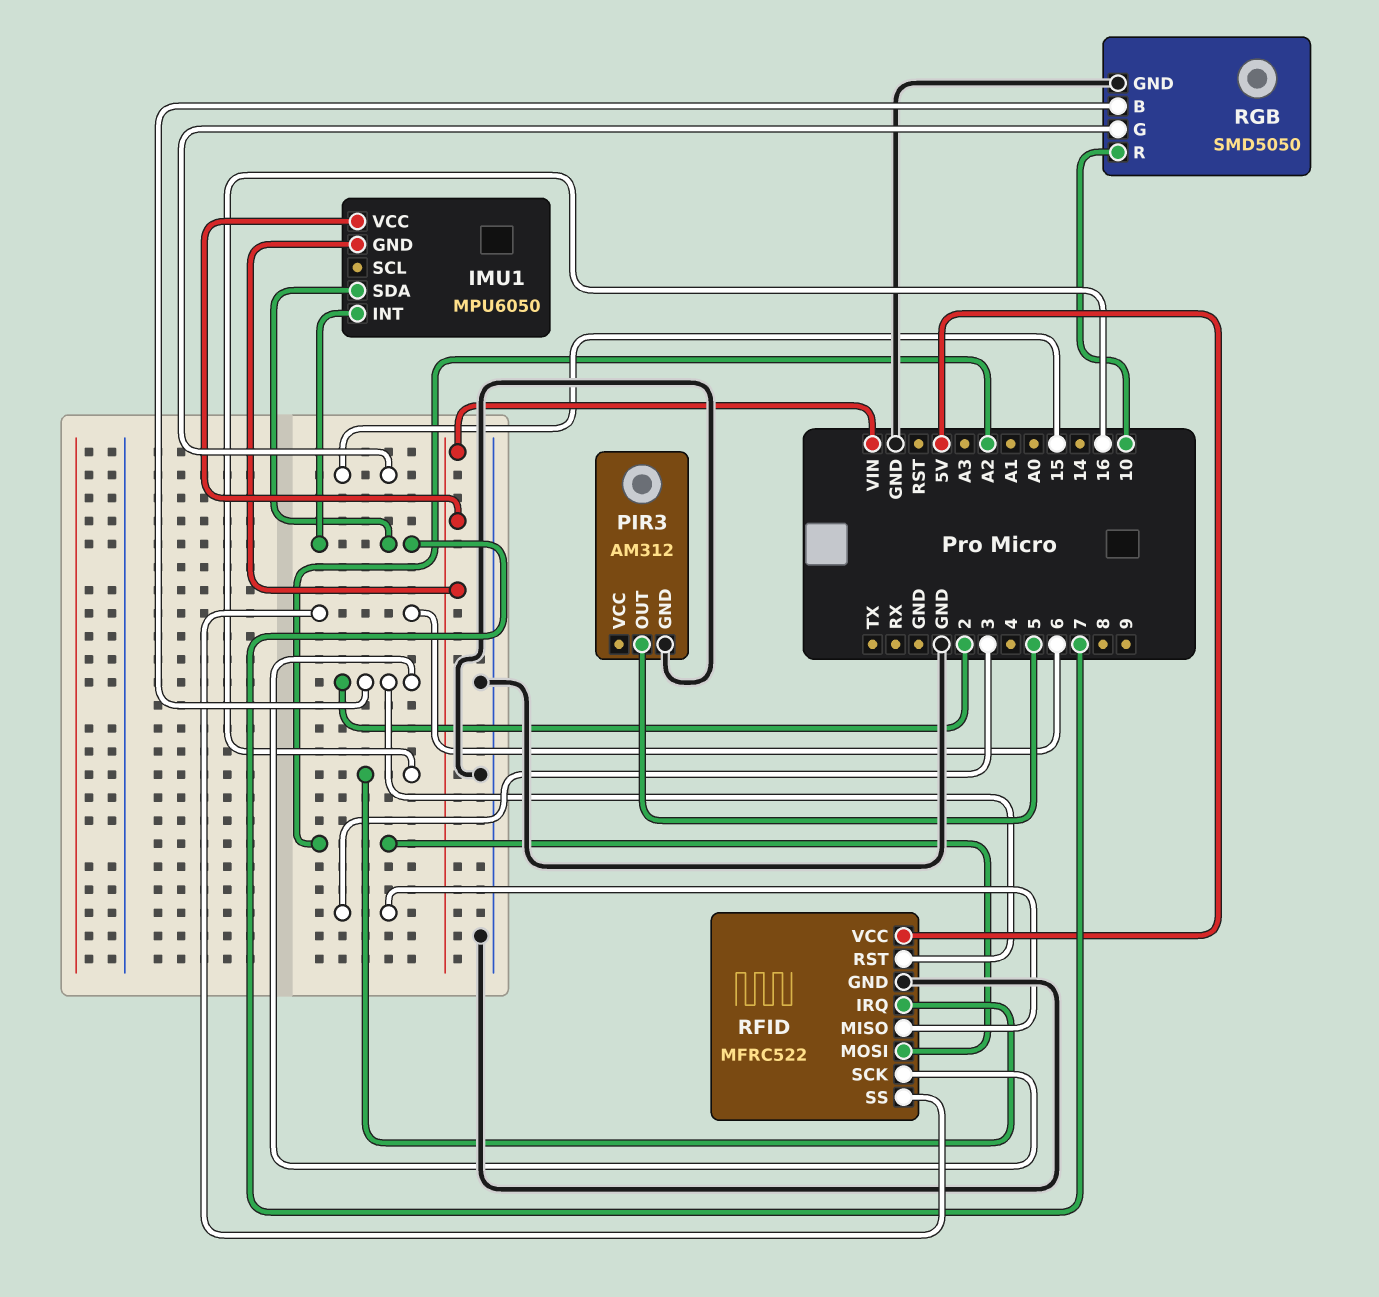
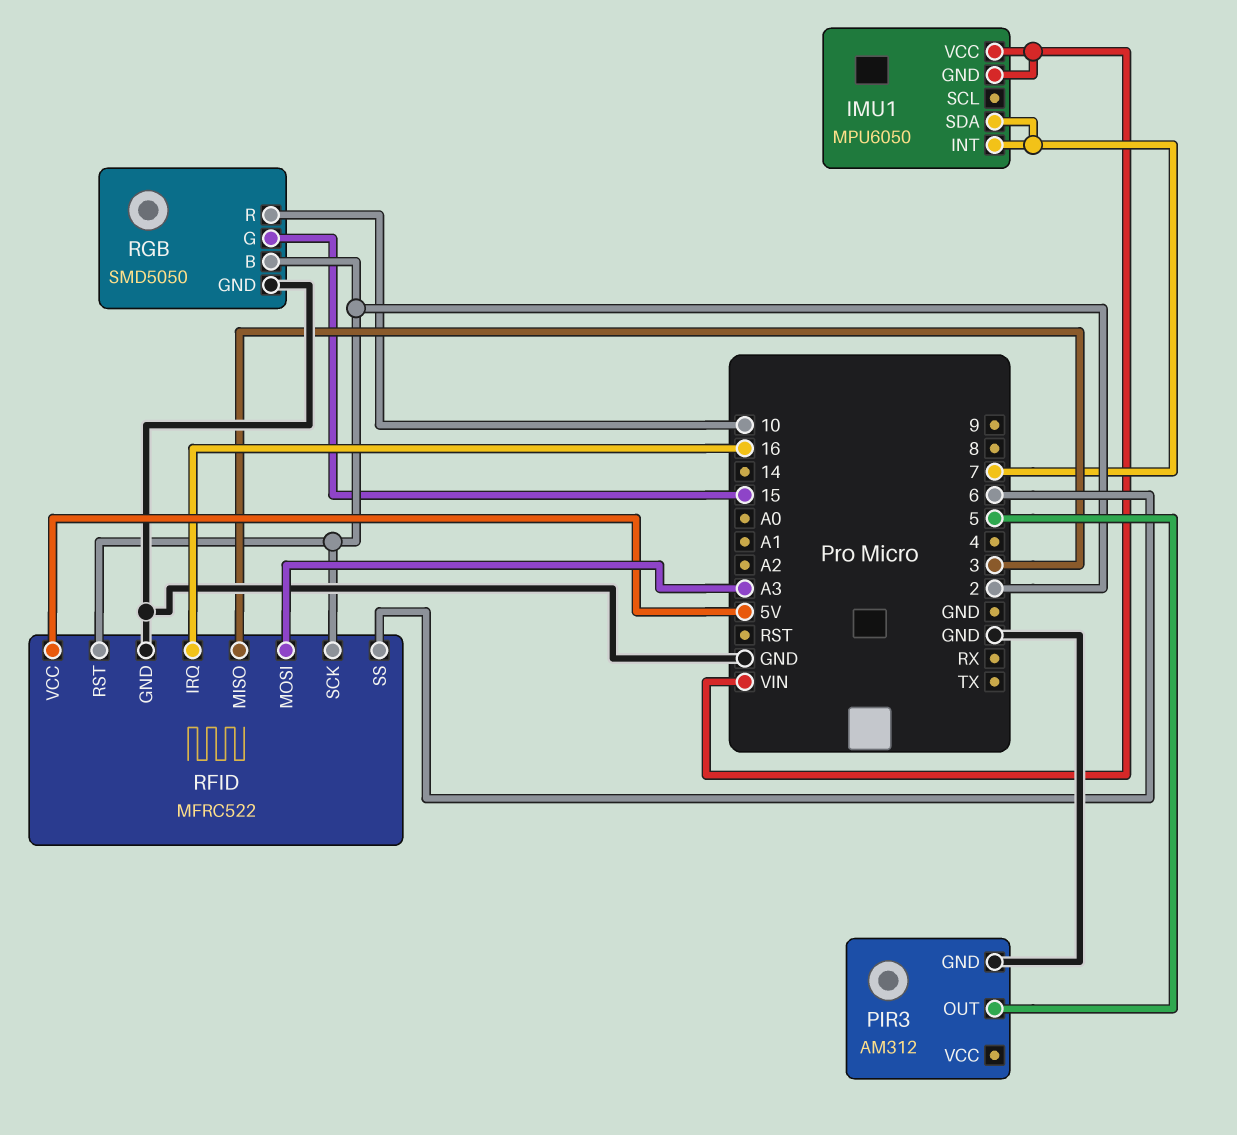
RFID pin MOSI: A2 -> A3

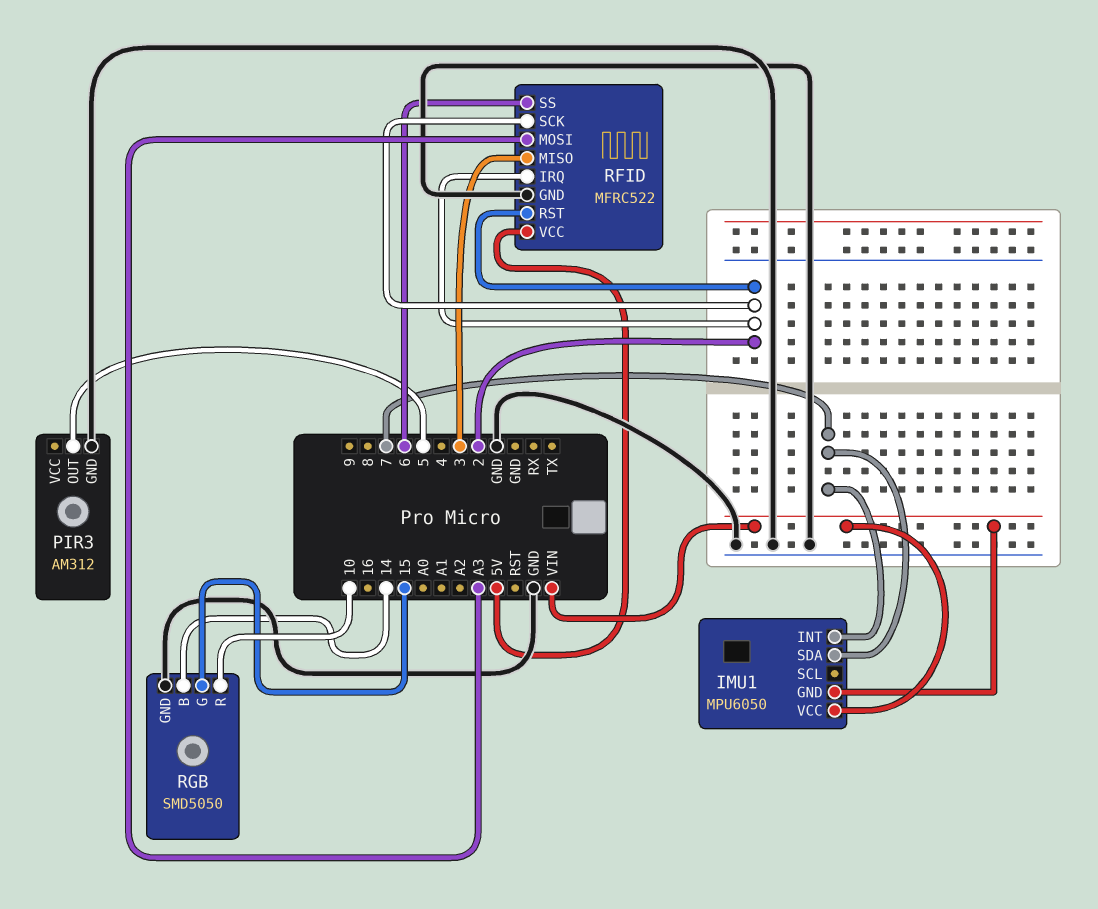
RFID pin IRQ: 16 -> 2
RGB pin B: 2 -> 14

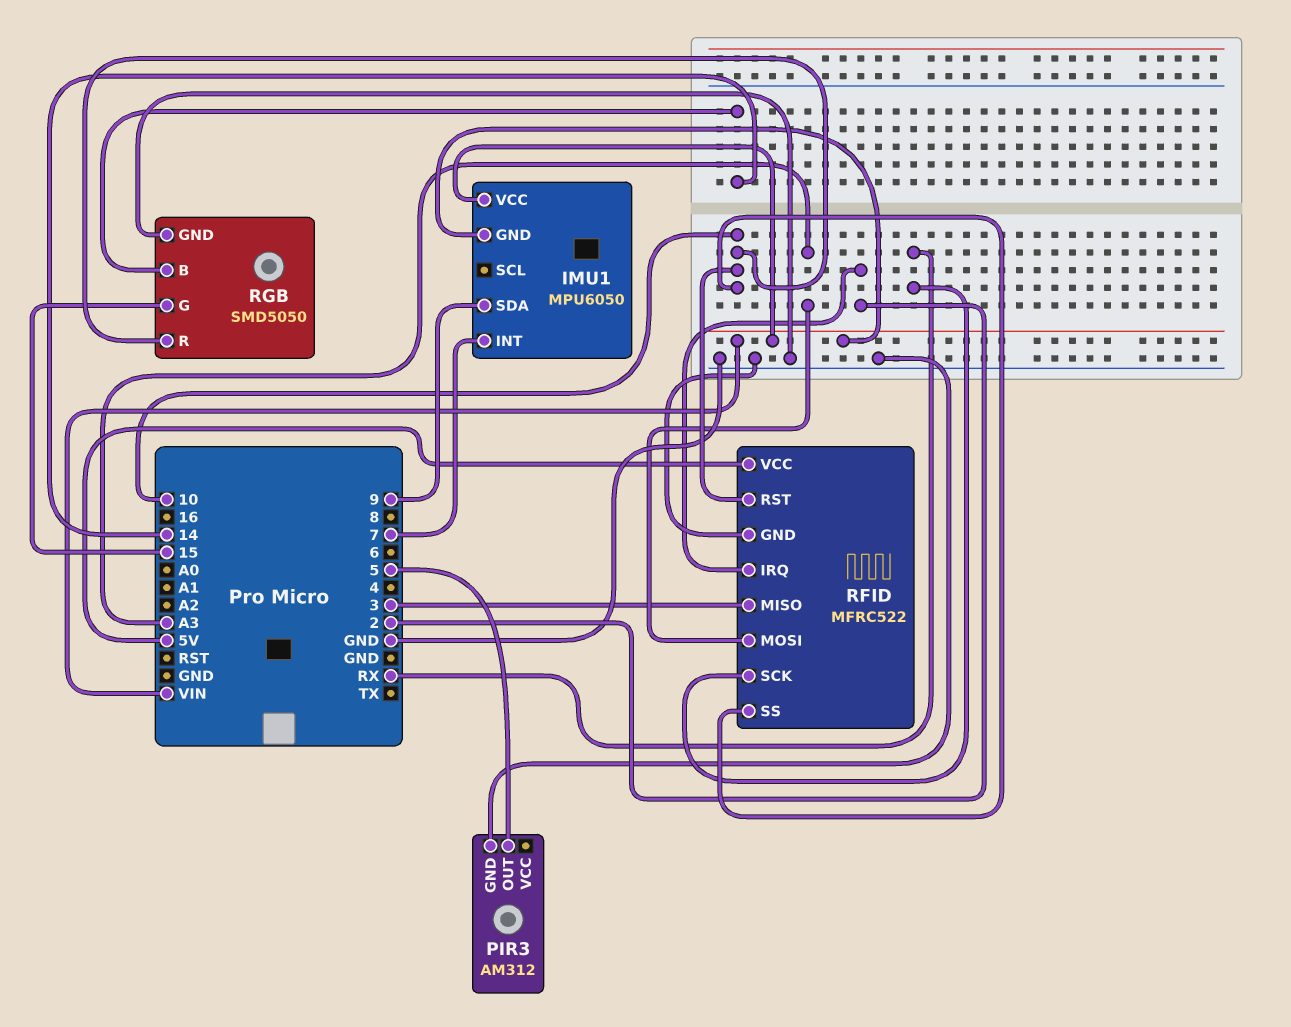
IMU1 pin SDA: 7 -> 9
RFID pin RST: 2 -> 10
RFID pin SCK: 2 -> RX
RFID pin SS: 6 -> 10

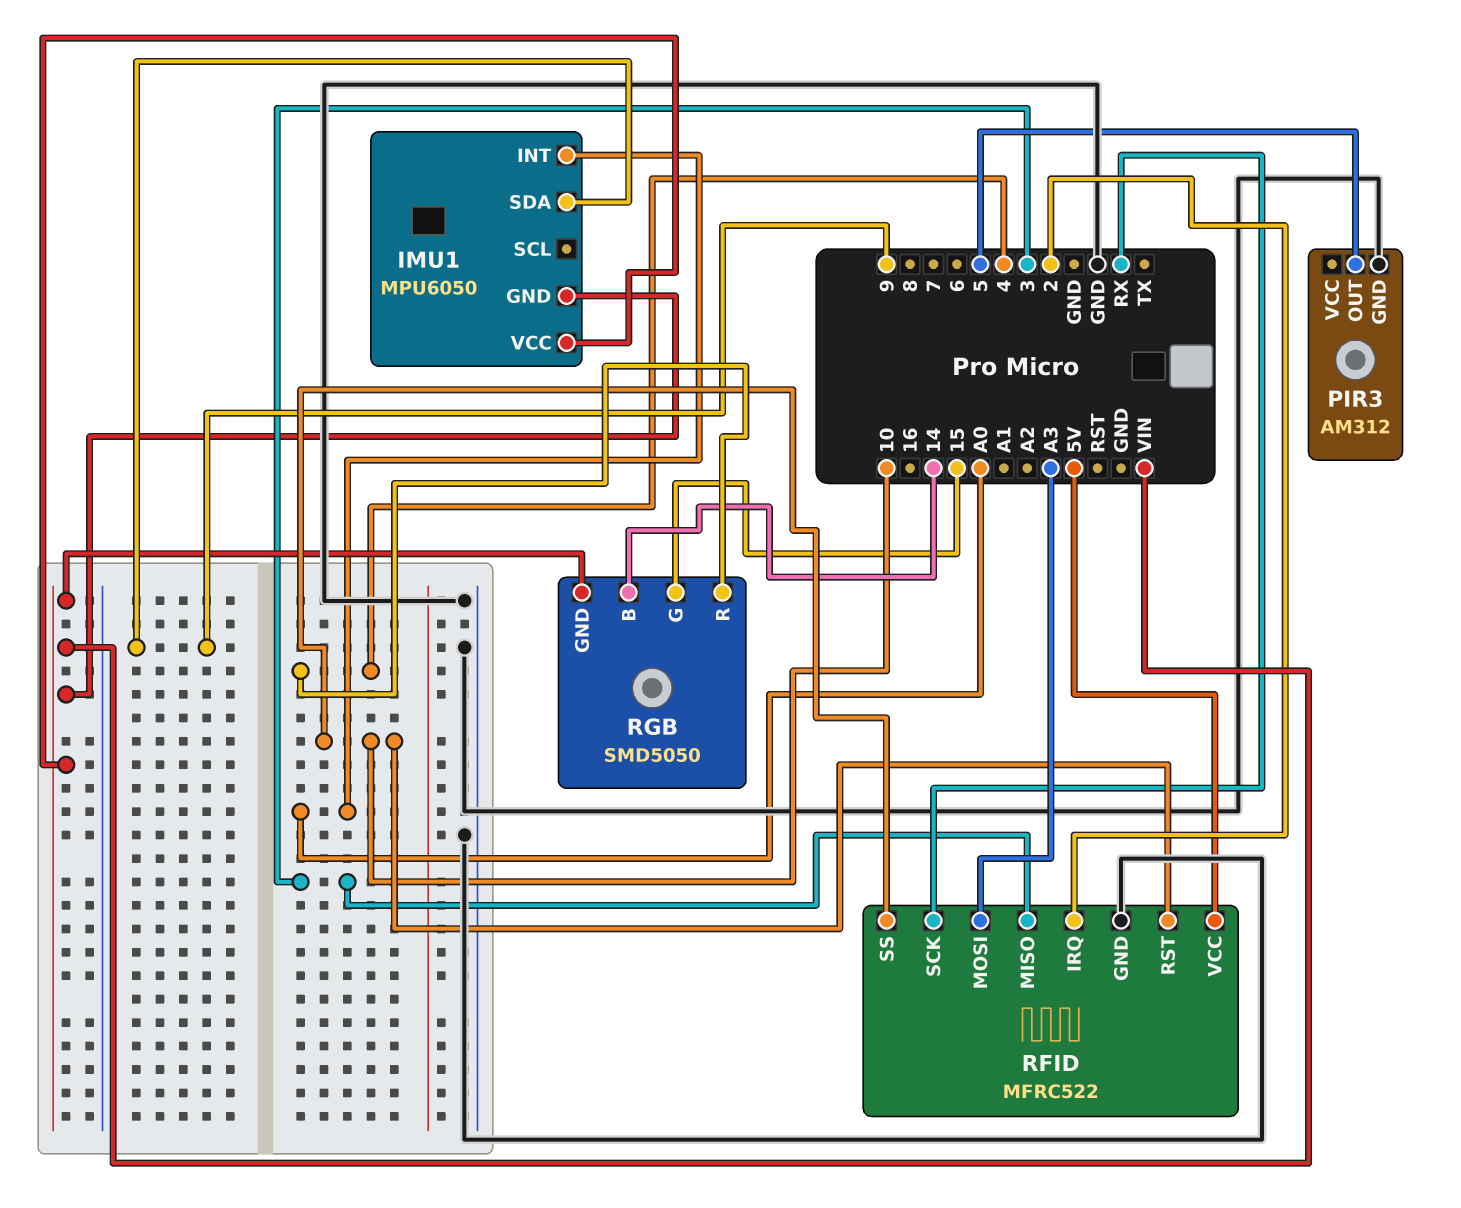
IMU1 pin INT: 7 -> A0
RGB pin GND: GND -> VIN
RGB pin R: 10 -> 4

